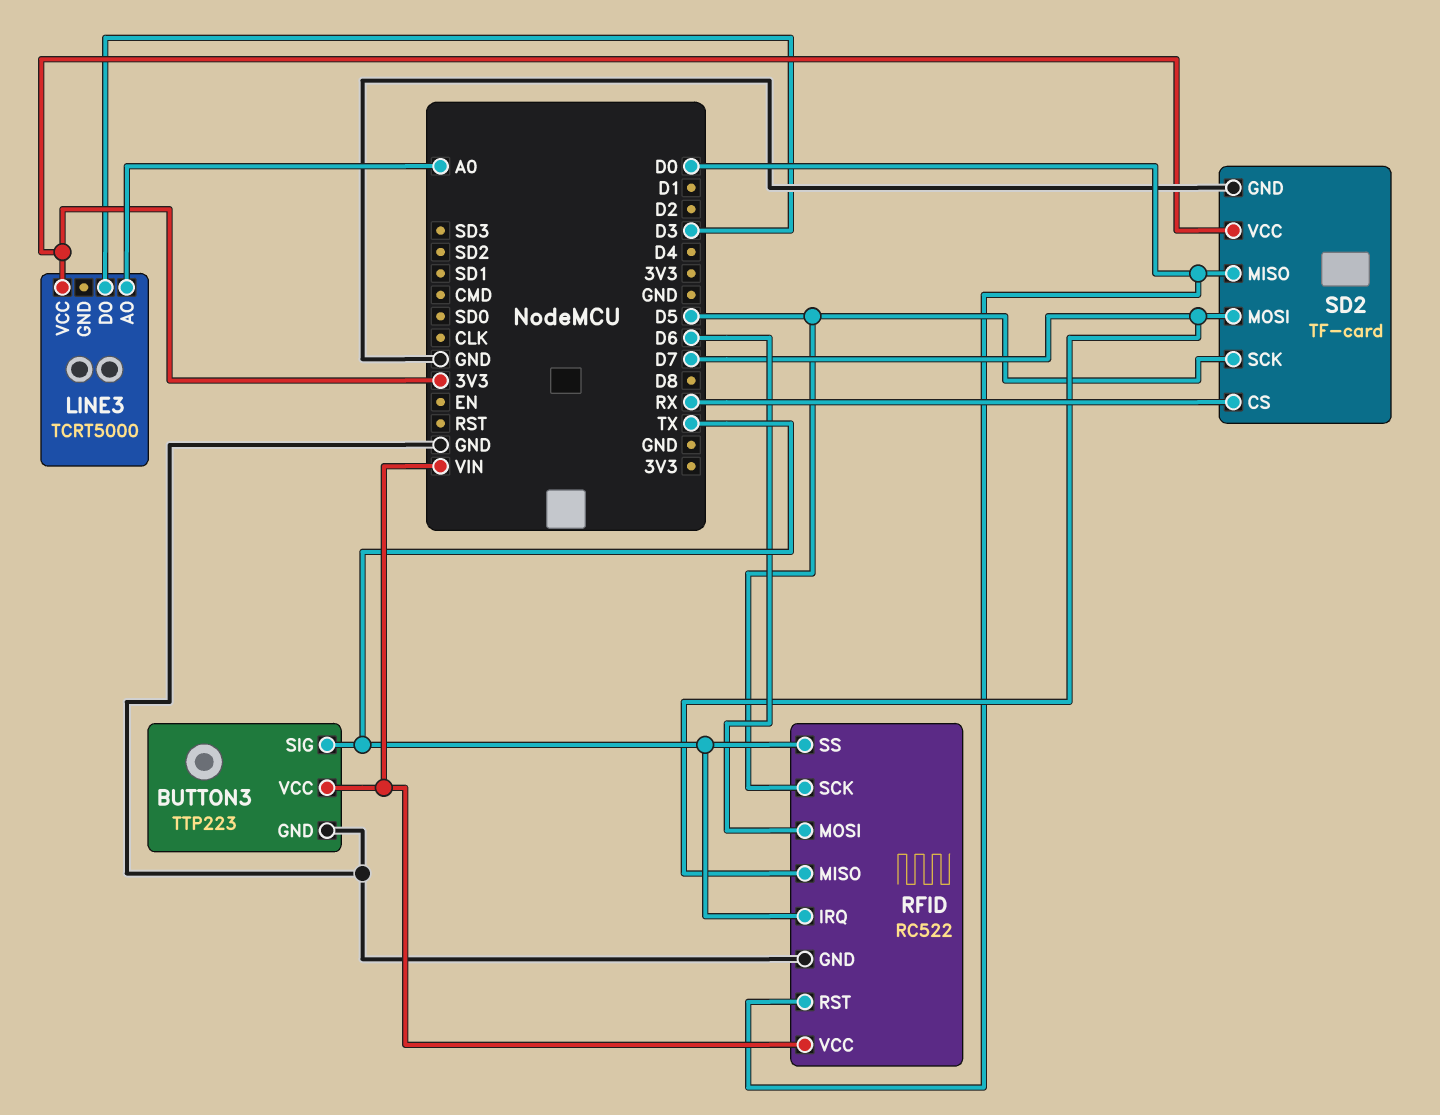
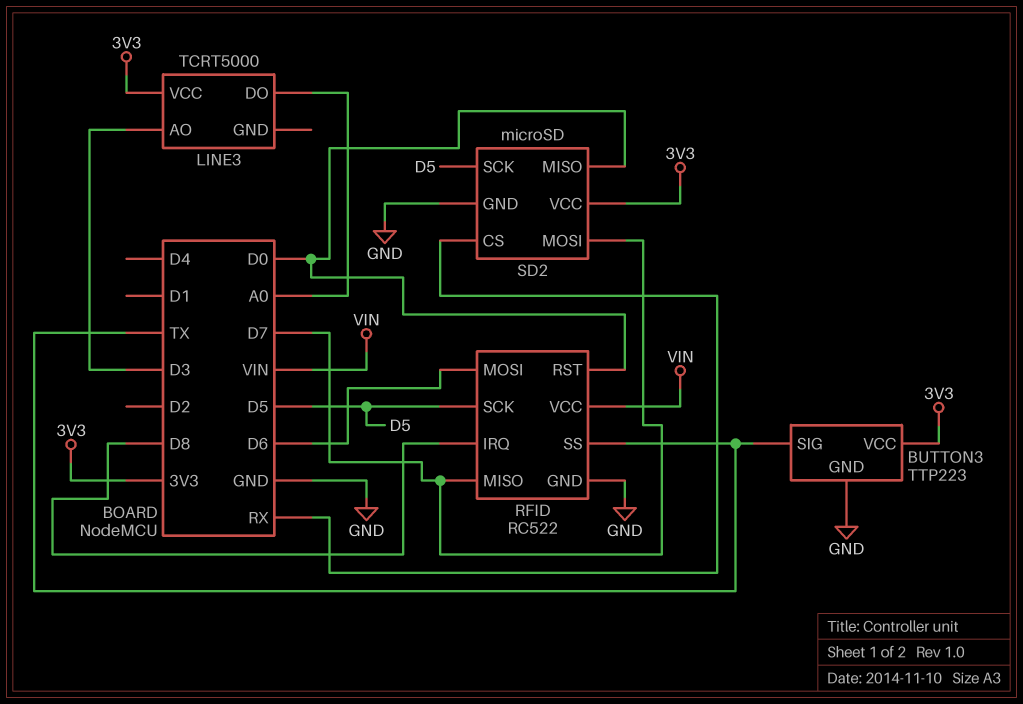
BUTTON3 pin VCC: VIN -> 3V3
LINE3 pin AO: A0 -> D3
LINE3 pin DO: D3 -> A0
RFID pin IRQ: TX -> D8
SD2: TF-card -> microSD

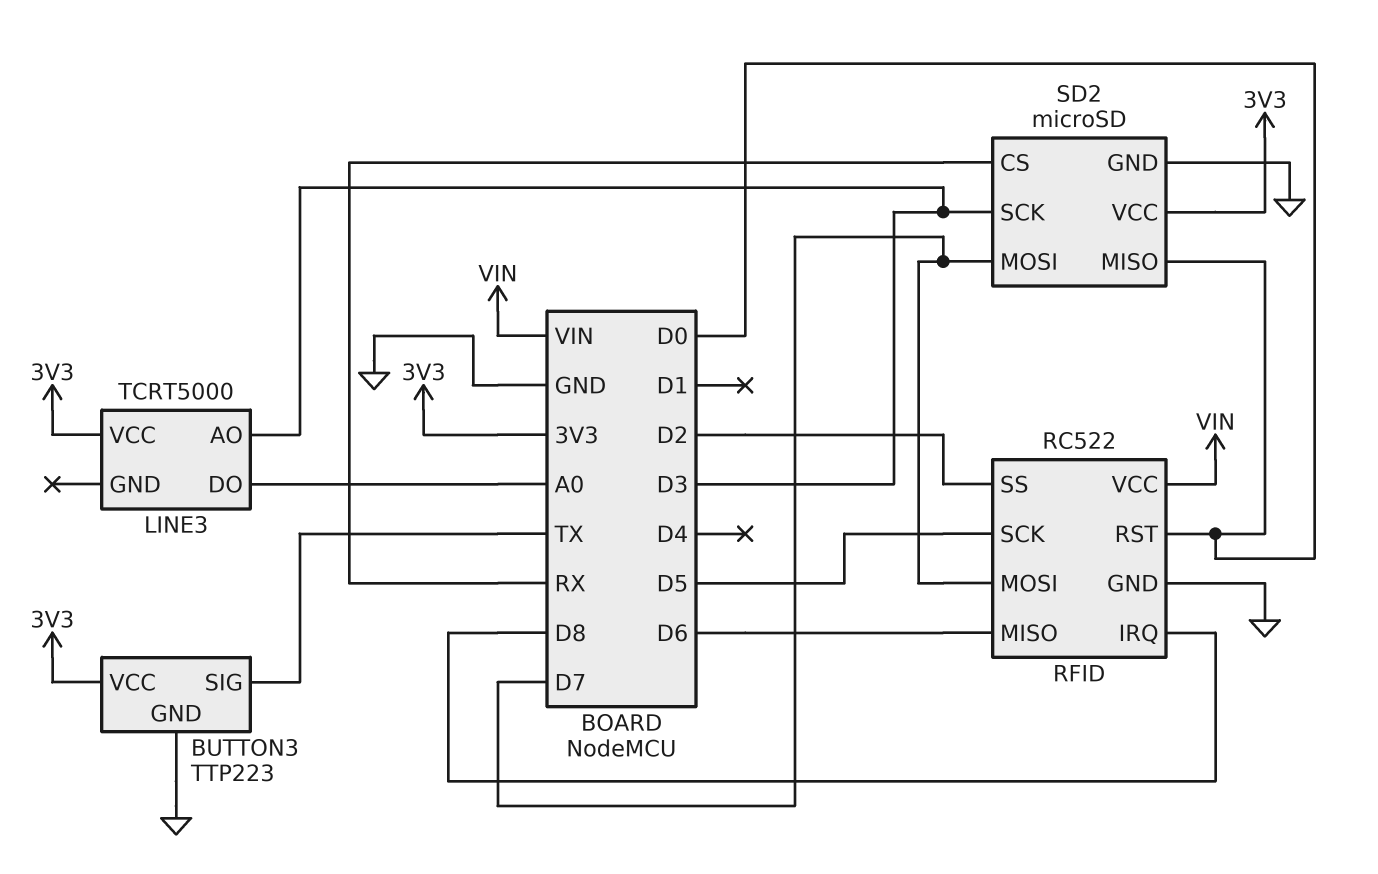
RFID pin MISO: D7 -> D6
RFID pin MOSI: D6 -> D7
RFID pin SS: TX -> D2
SD2 pin SCK: D5 -> D3

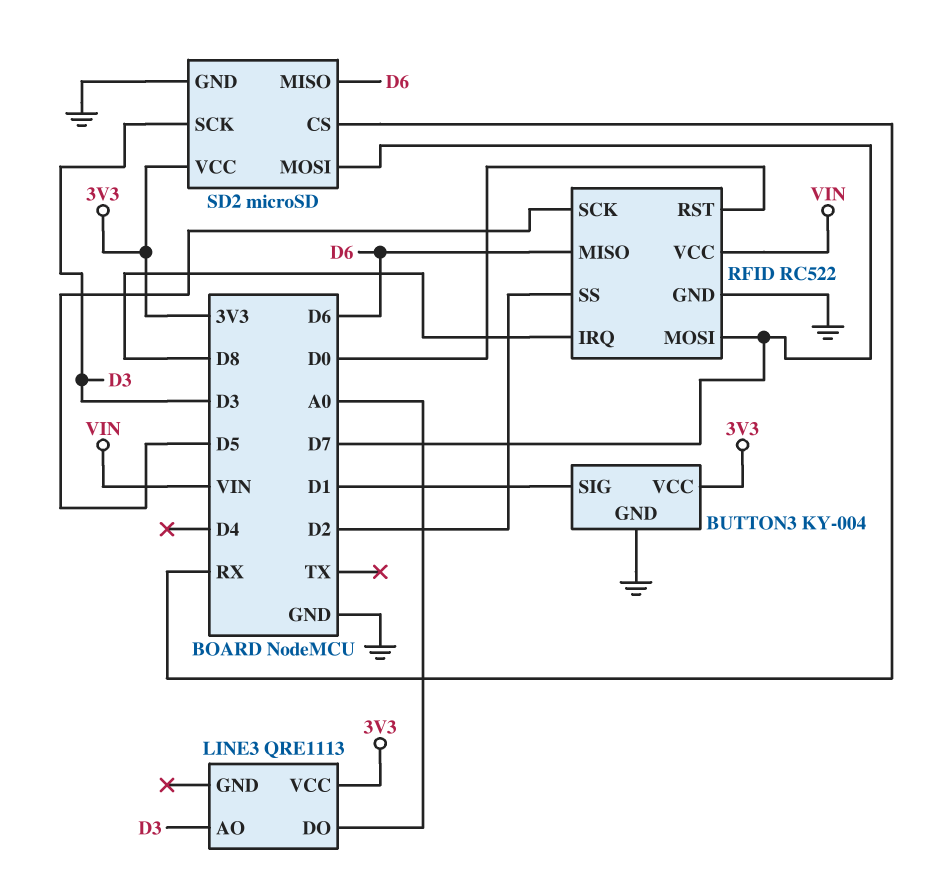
BUTTON3: TTP223 -> KY-004
BUTTON3 pin SIG: TX -> D1
LINE3: TCRT5000 -> QRE1113
SD2 pin MISO: D0 -> D6

